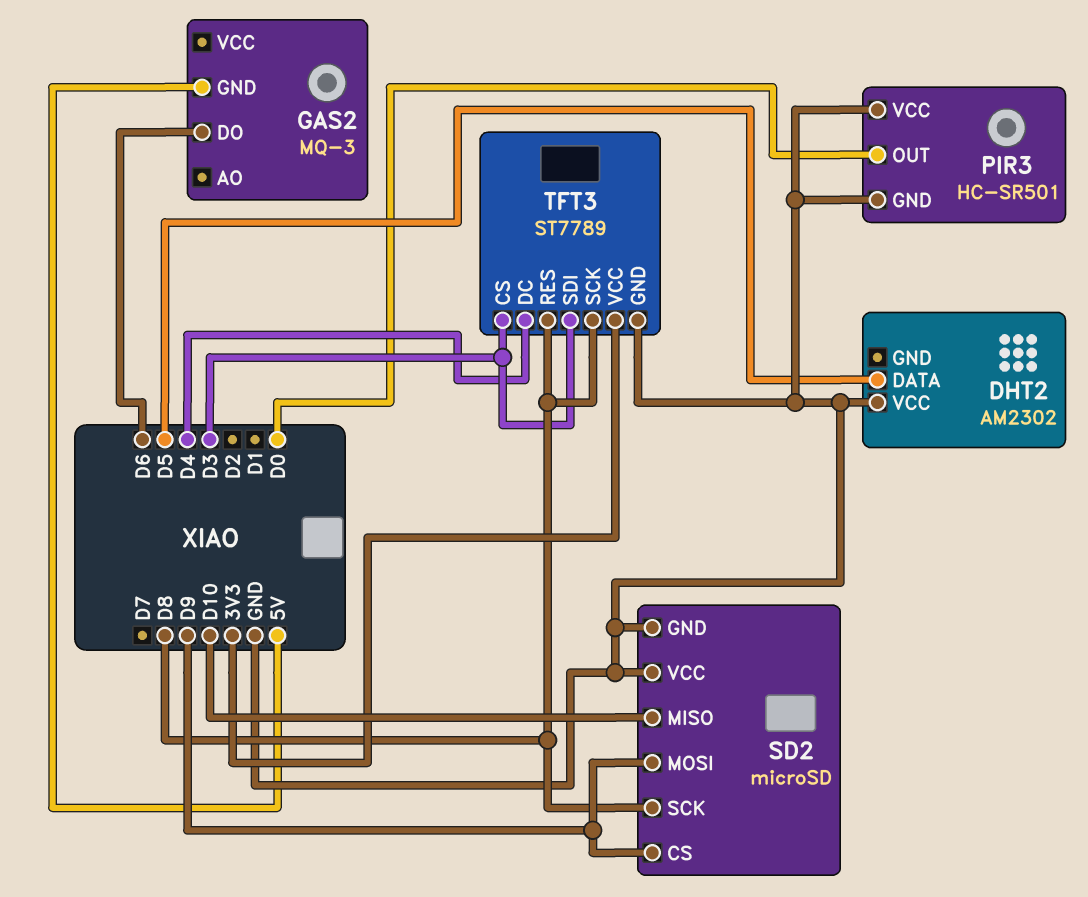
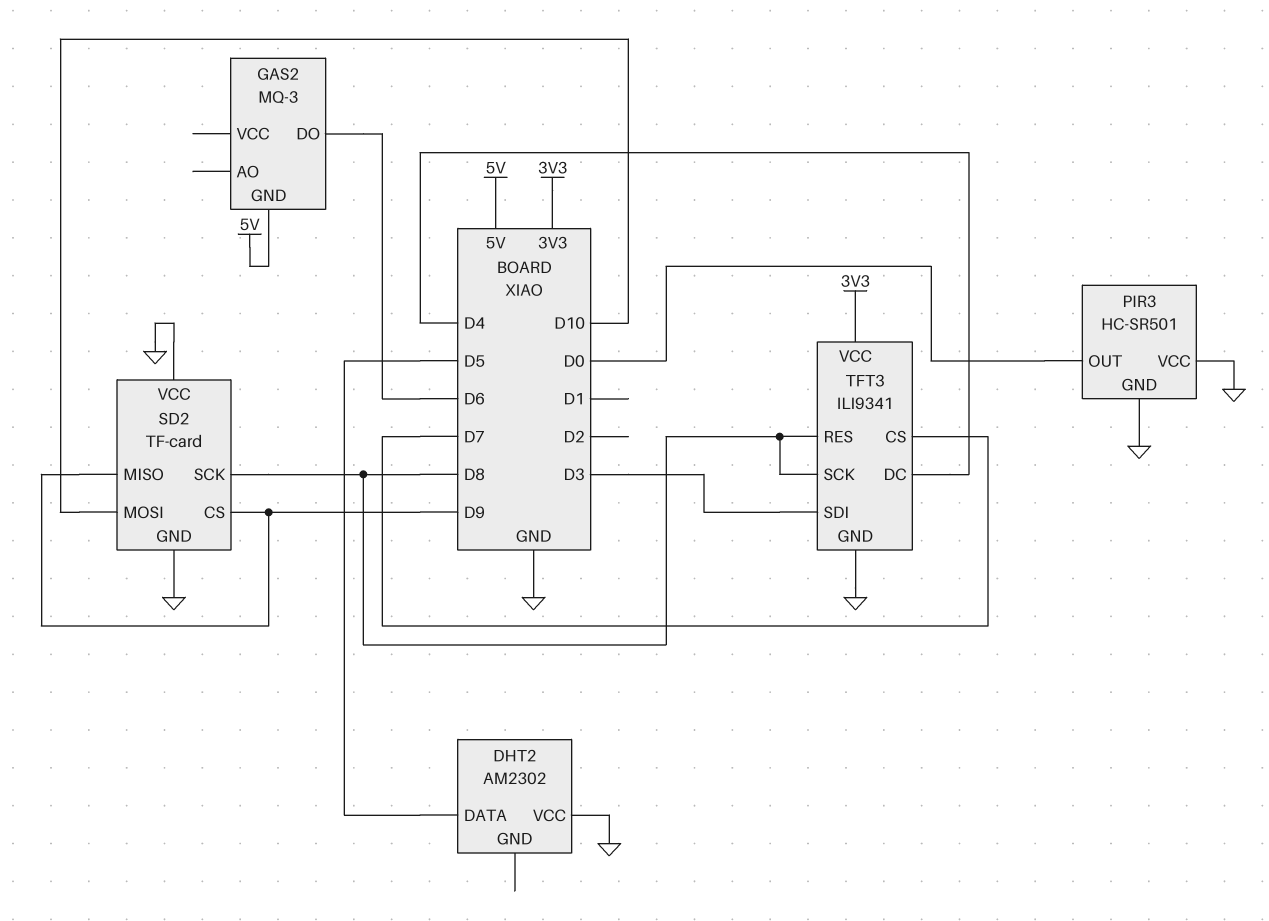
SD2: microSD -> TF-card
SD2 pin MISO: D10 -> D9
SD2 pin MOSI: D9 -> D10
TFT3: ST7789 -> ILI9341
TFT3 pin CS: D3 -> D7

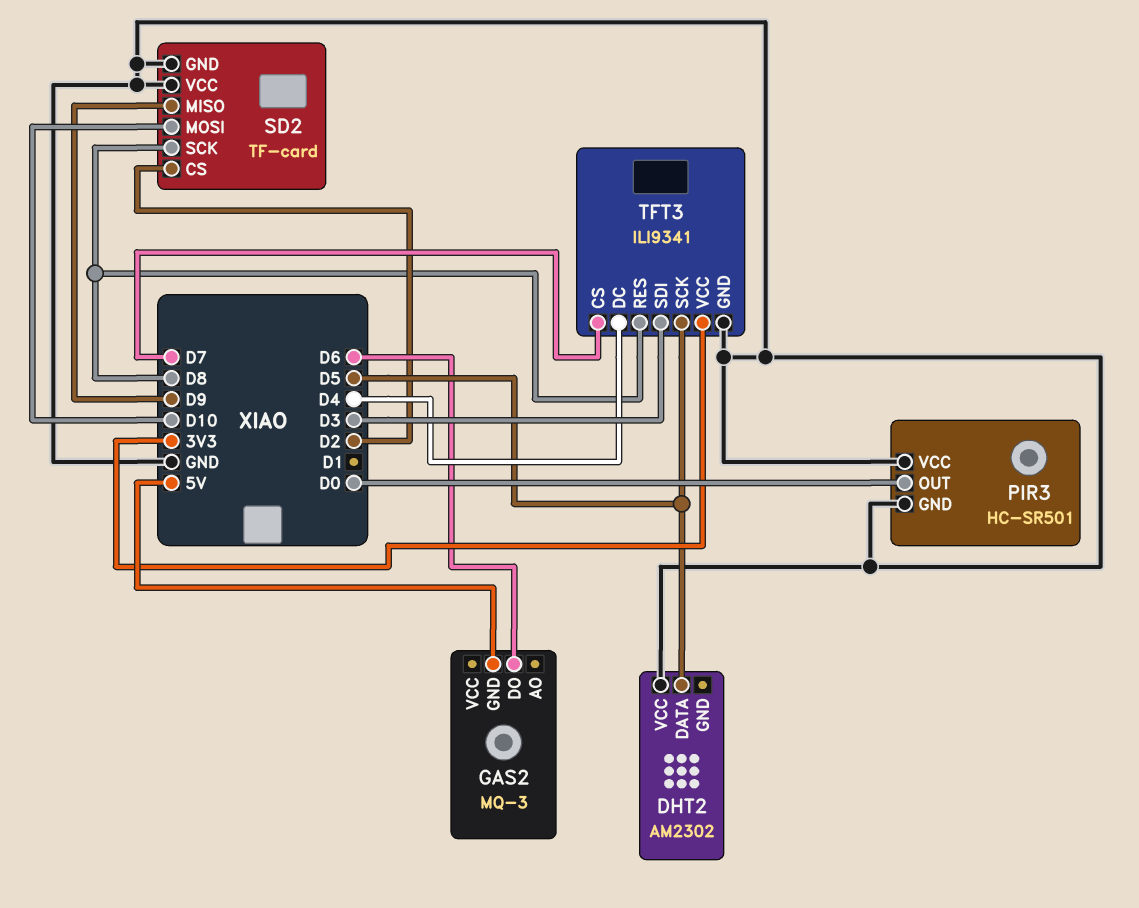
SD2 pin CS: D9 -> D2
TFT3 pin SCK: D8 -> D5

